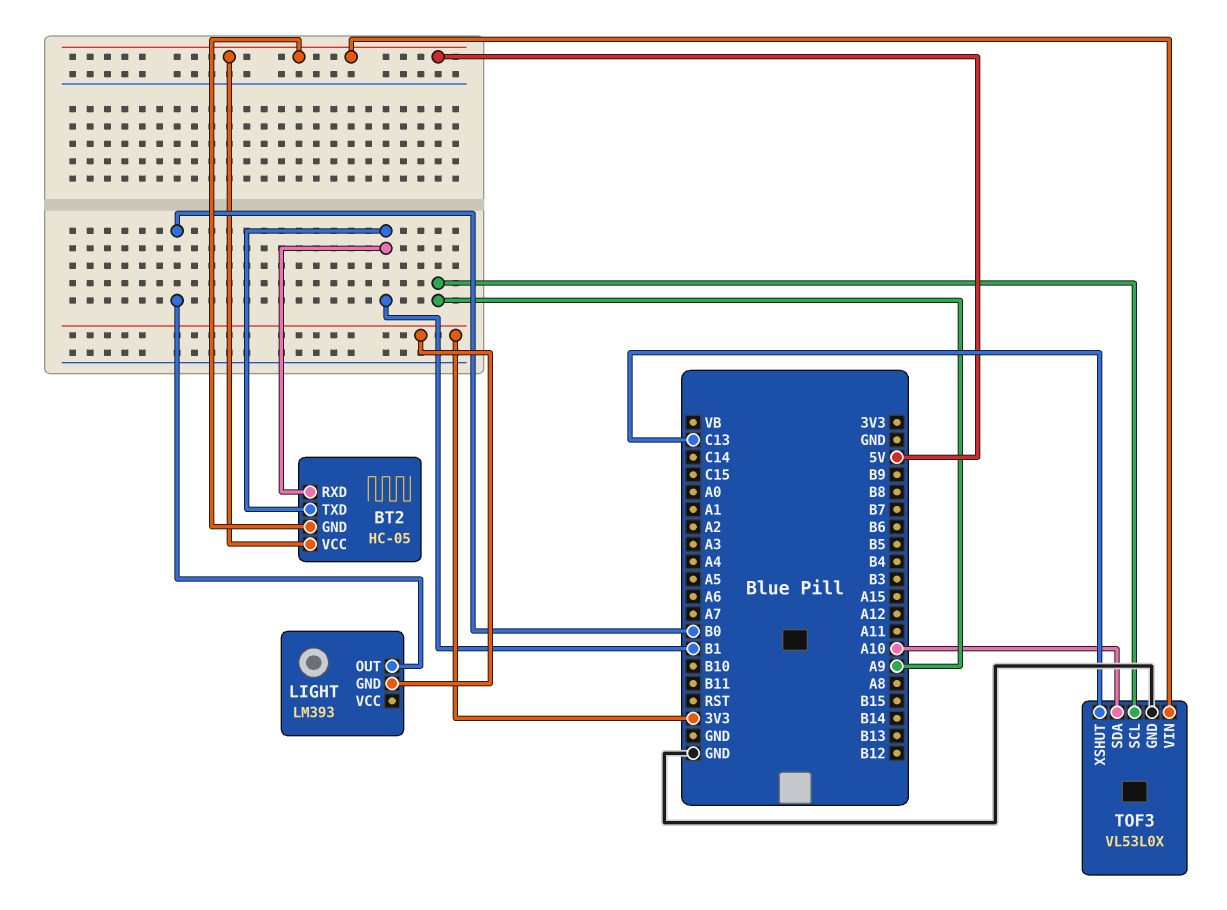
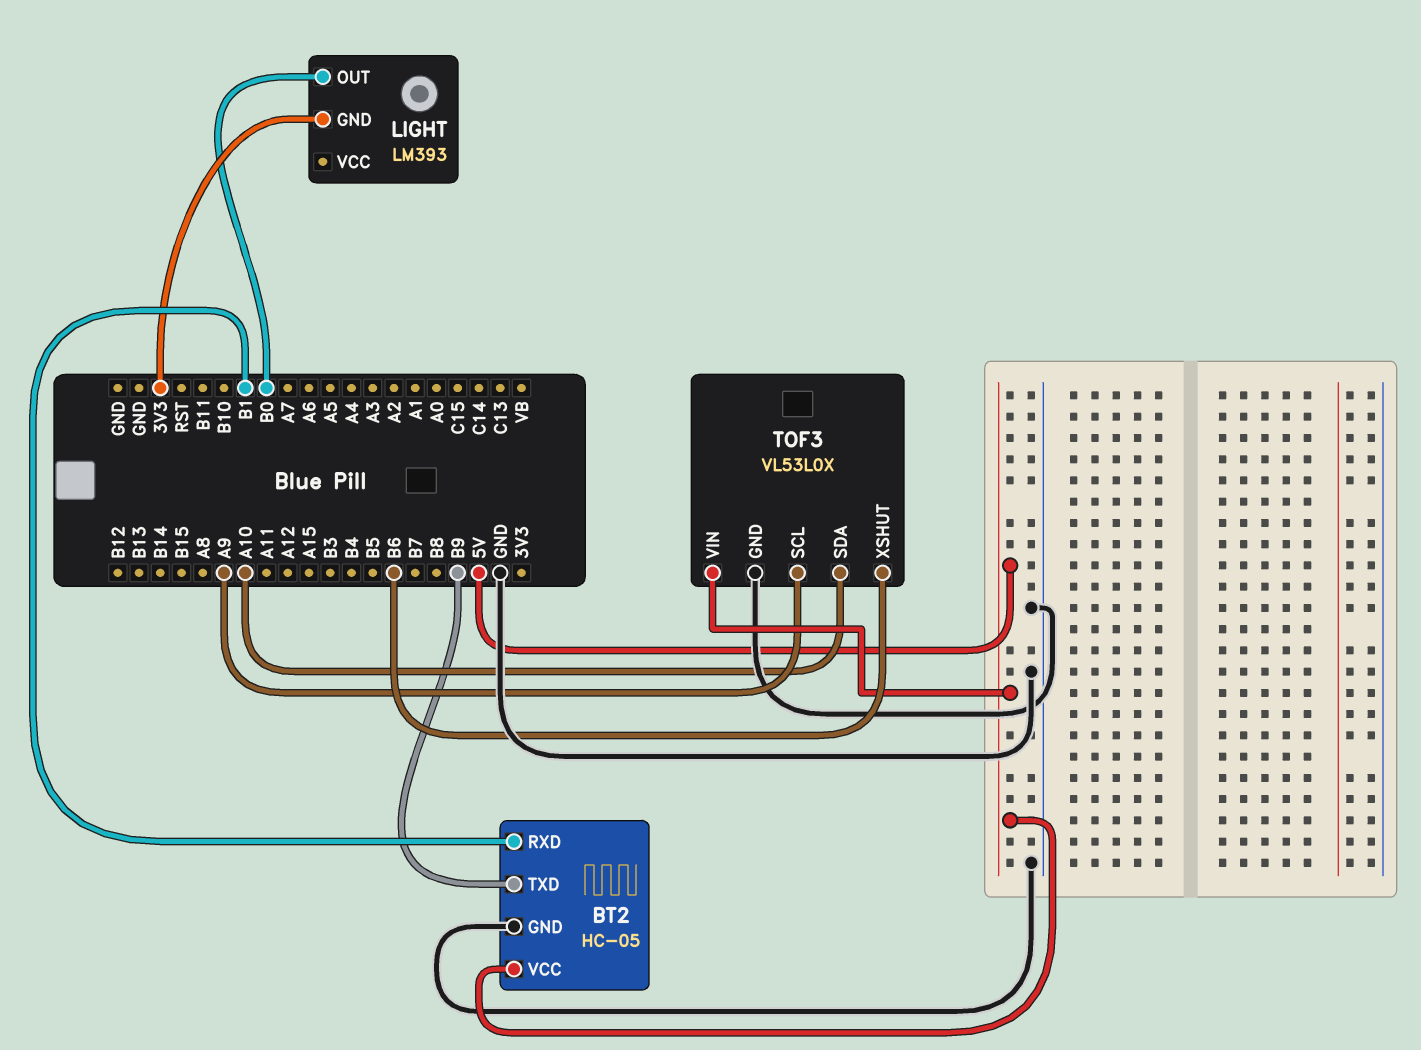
BT2 pin GND: 5V -> GND
BT2 pin TXD: B1 -> B9
TOF3 pin XSHUT: C13 -> B6

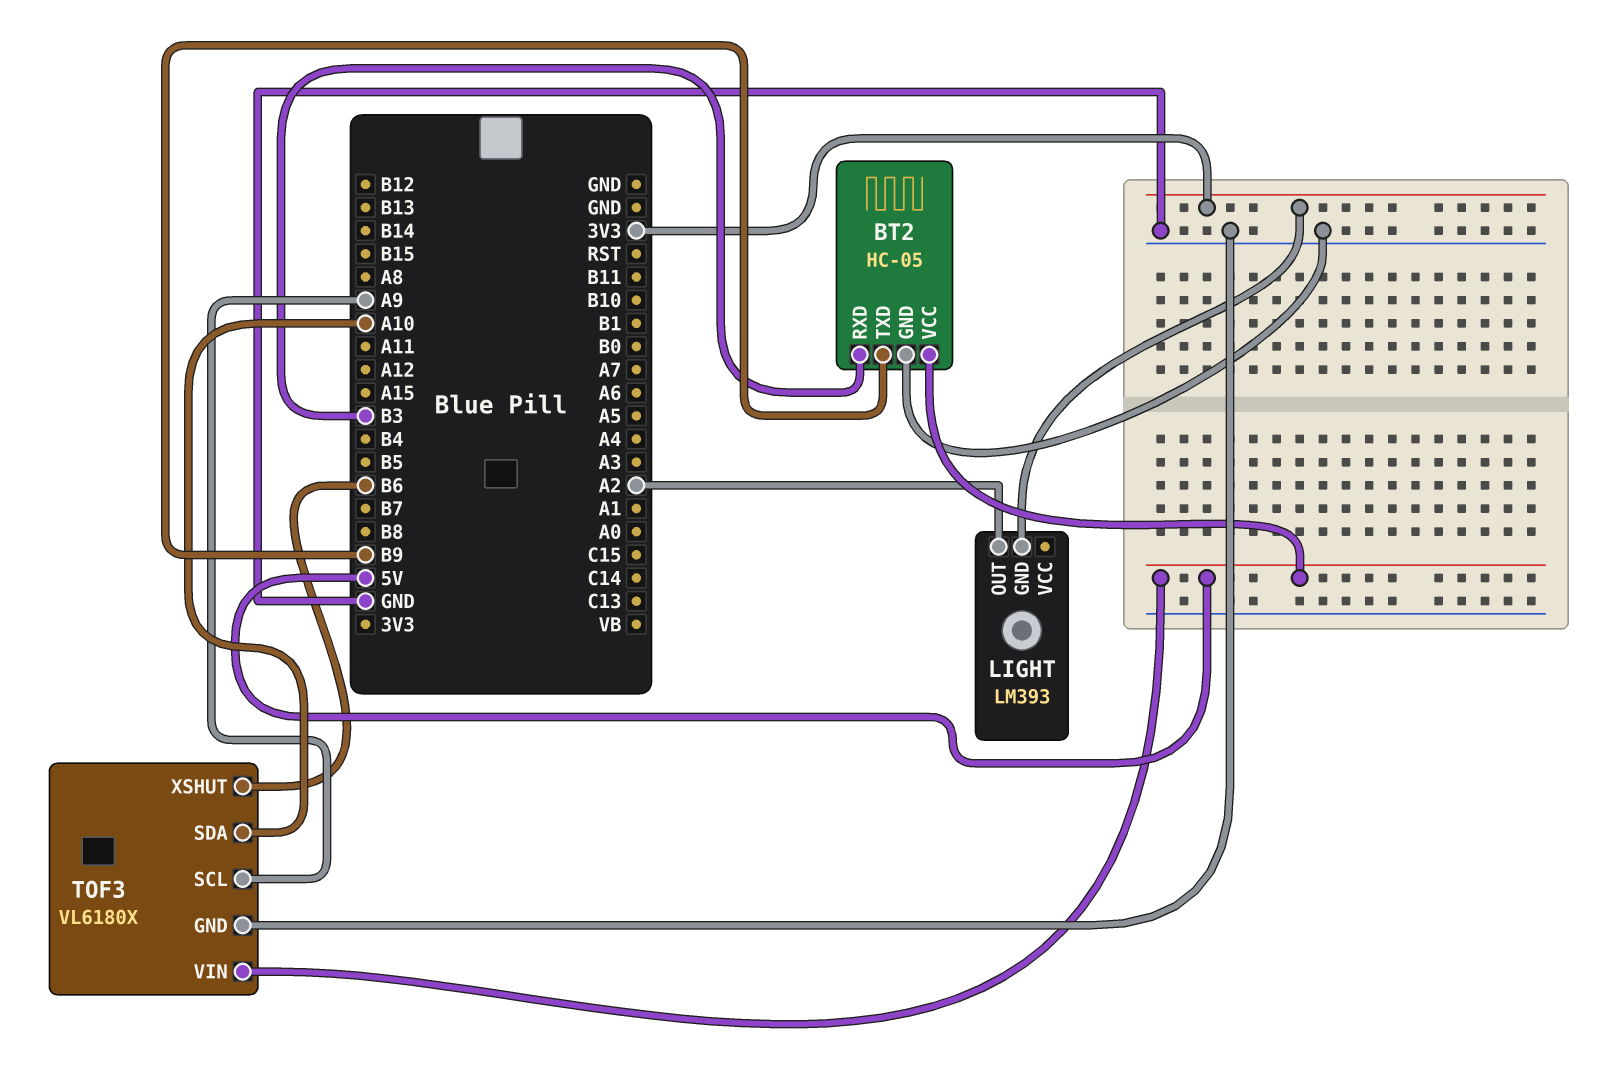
BT2 pin RXD: B1 -> B3
LIGHT pin OUT: B0 -> A2
TOF3: VL53L0X -> VL6180X

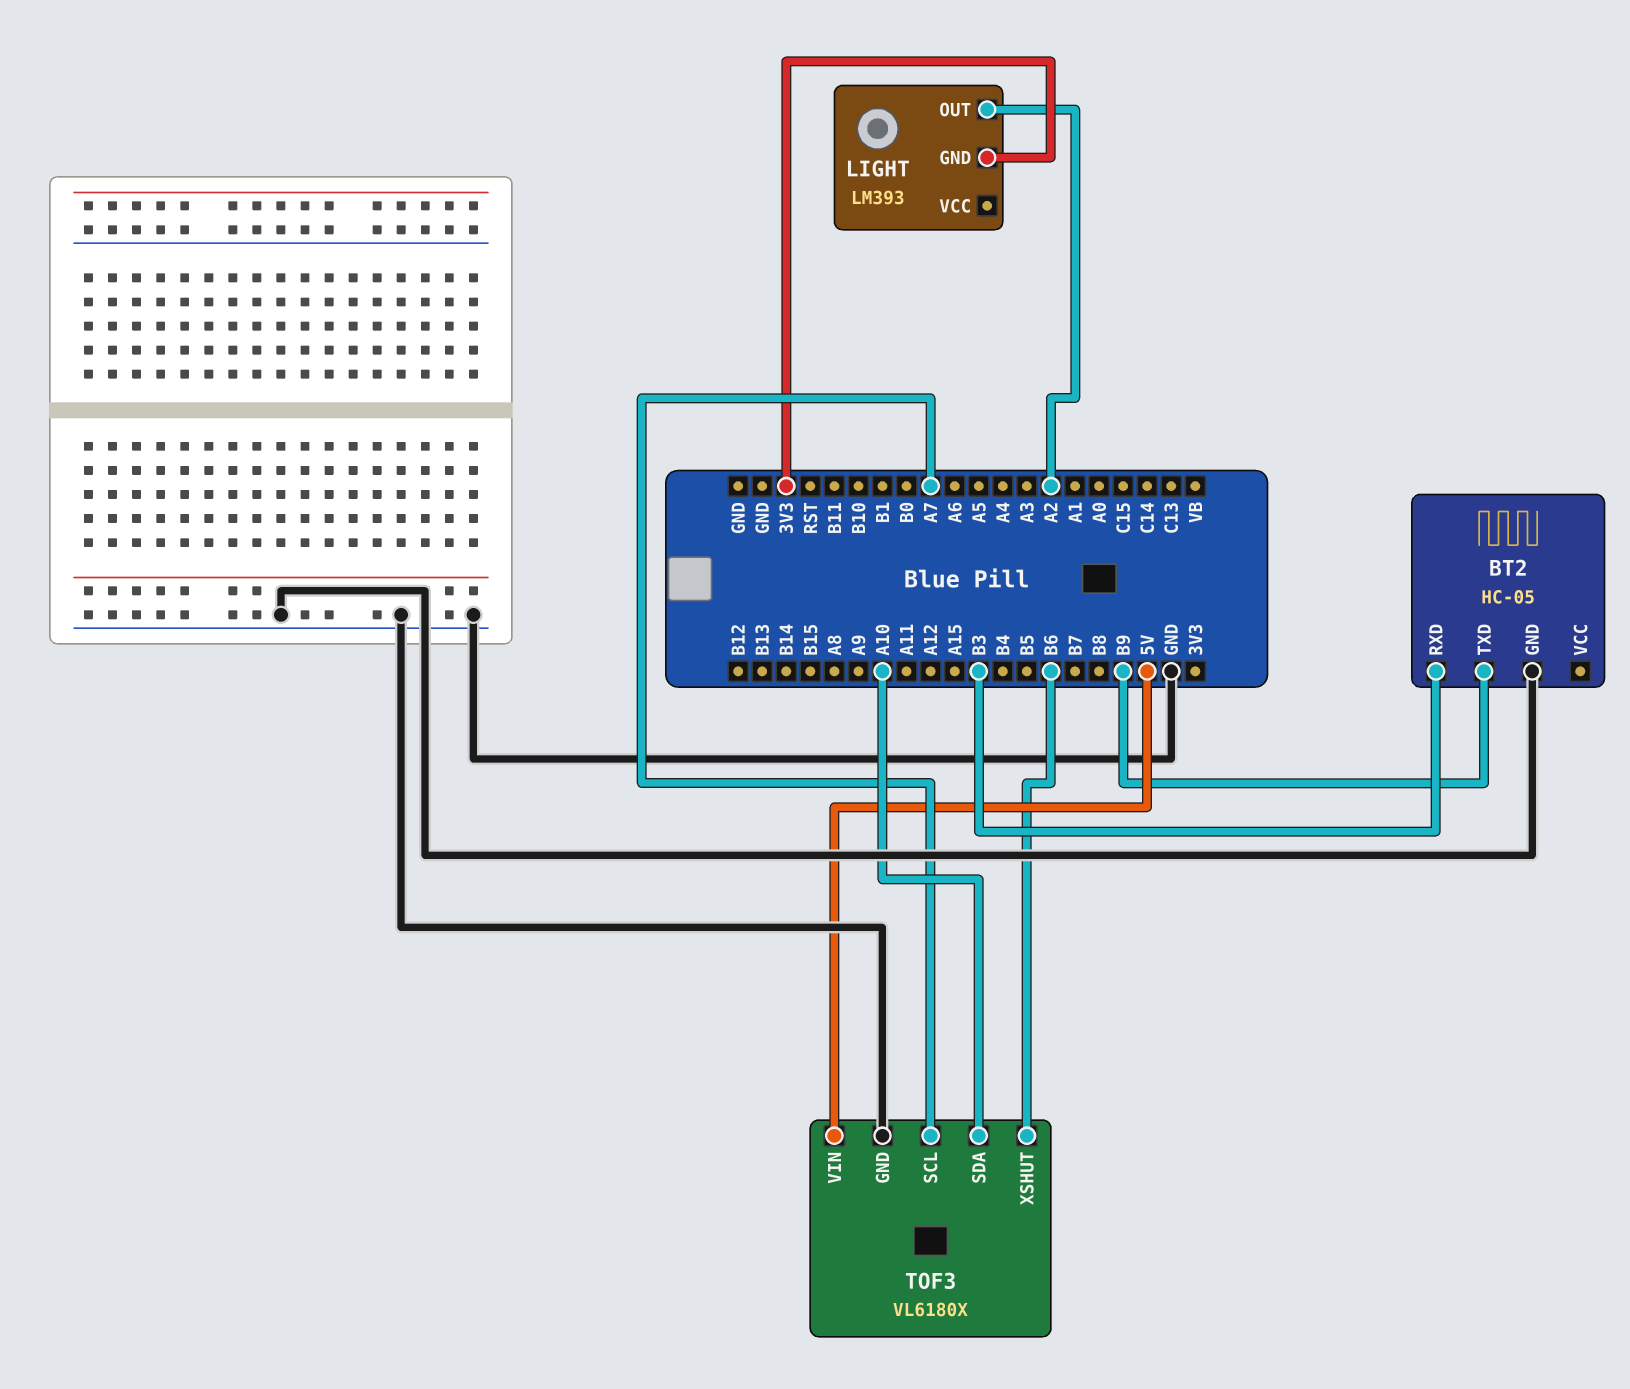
BT2 pin VCC: 5V -> none
TOF3 pin SCL: A9 -> A7

